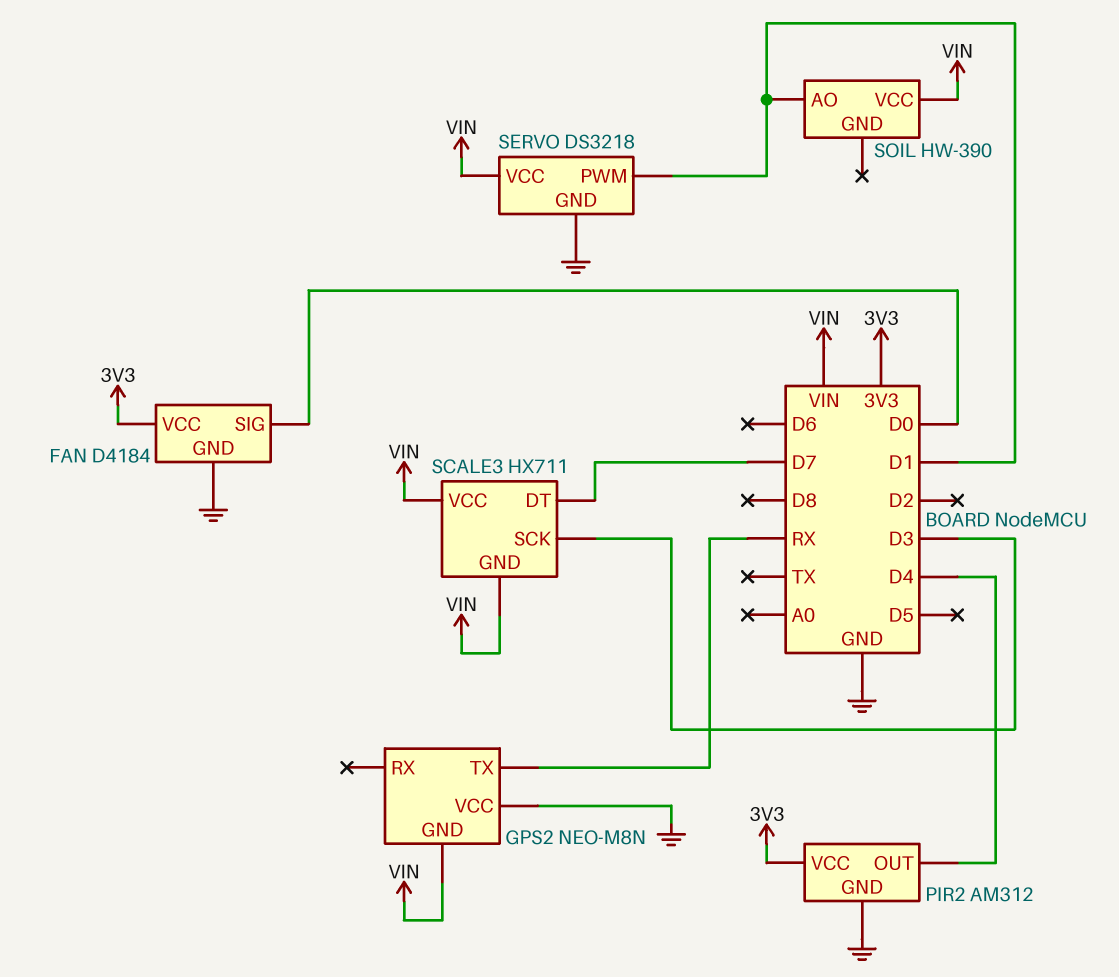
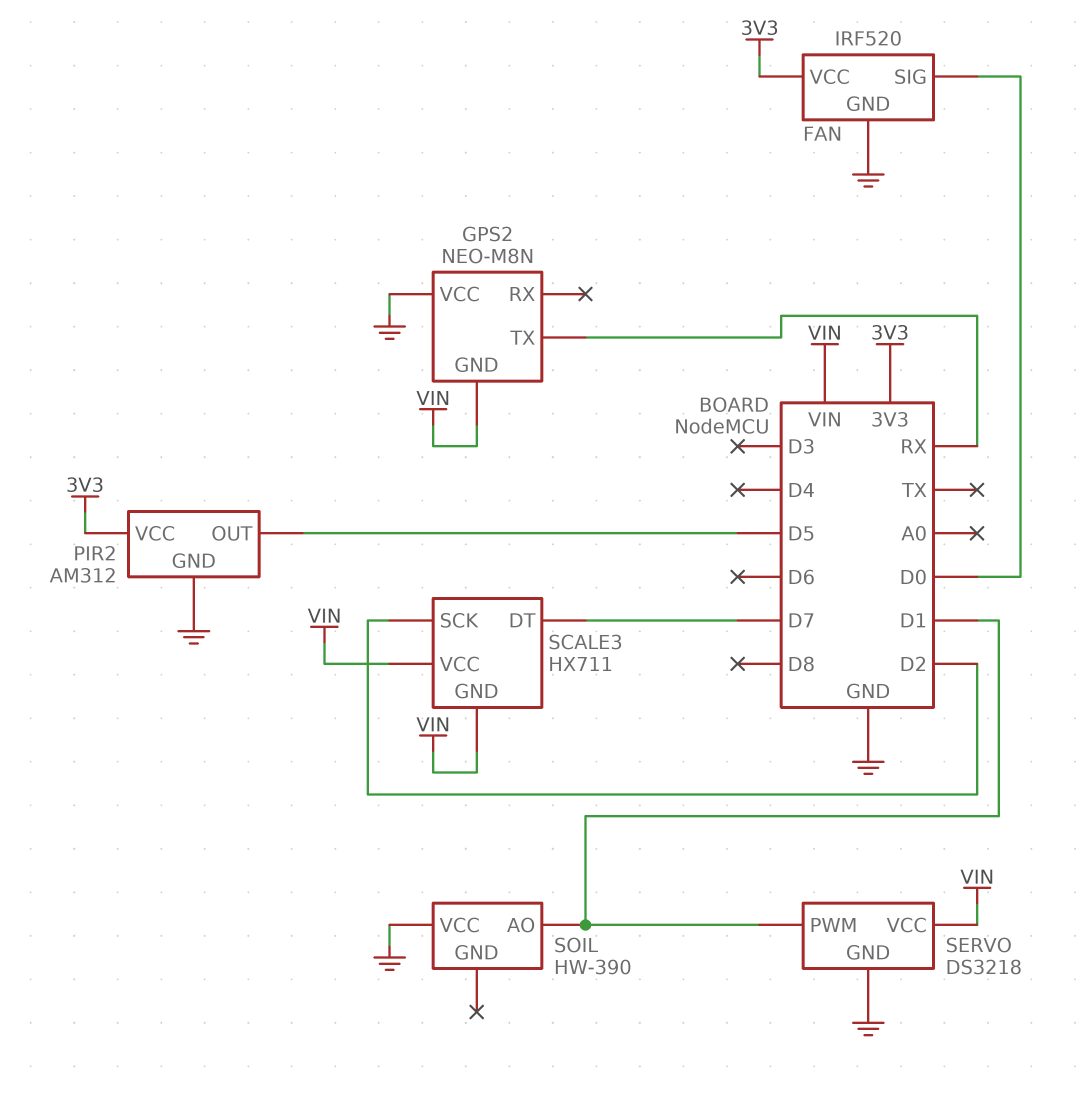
FAN: D4184 -> IRF520
PIR2 pin OUT: D4 -> D5
SCALE3 pin SCK: D3 -> D2
SOIL pin VCC: VIN -> GND

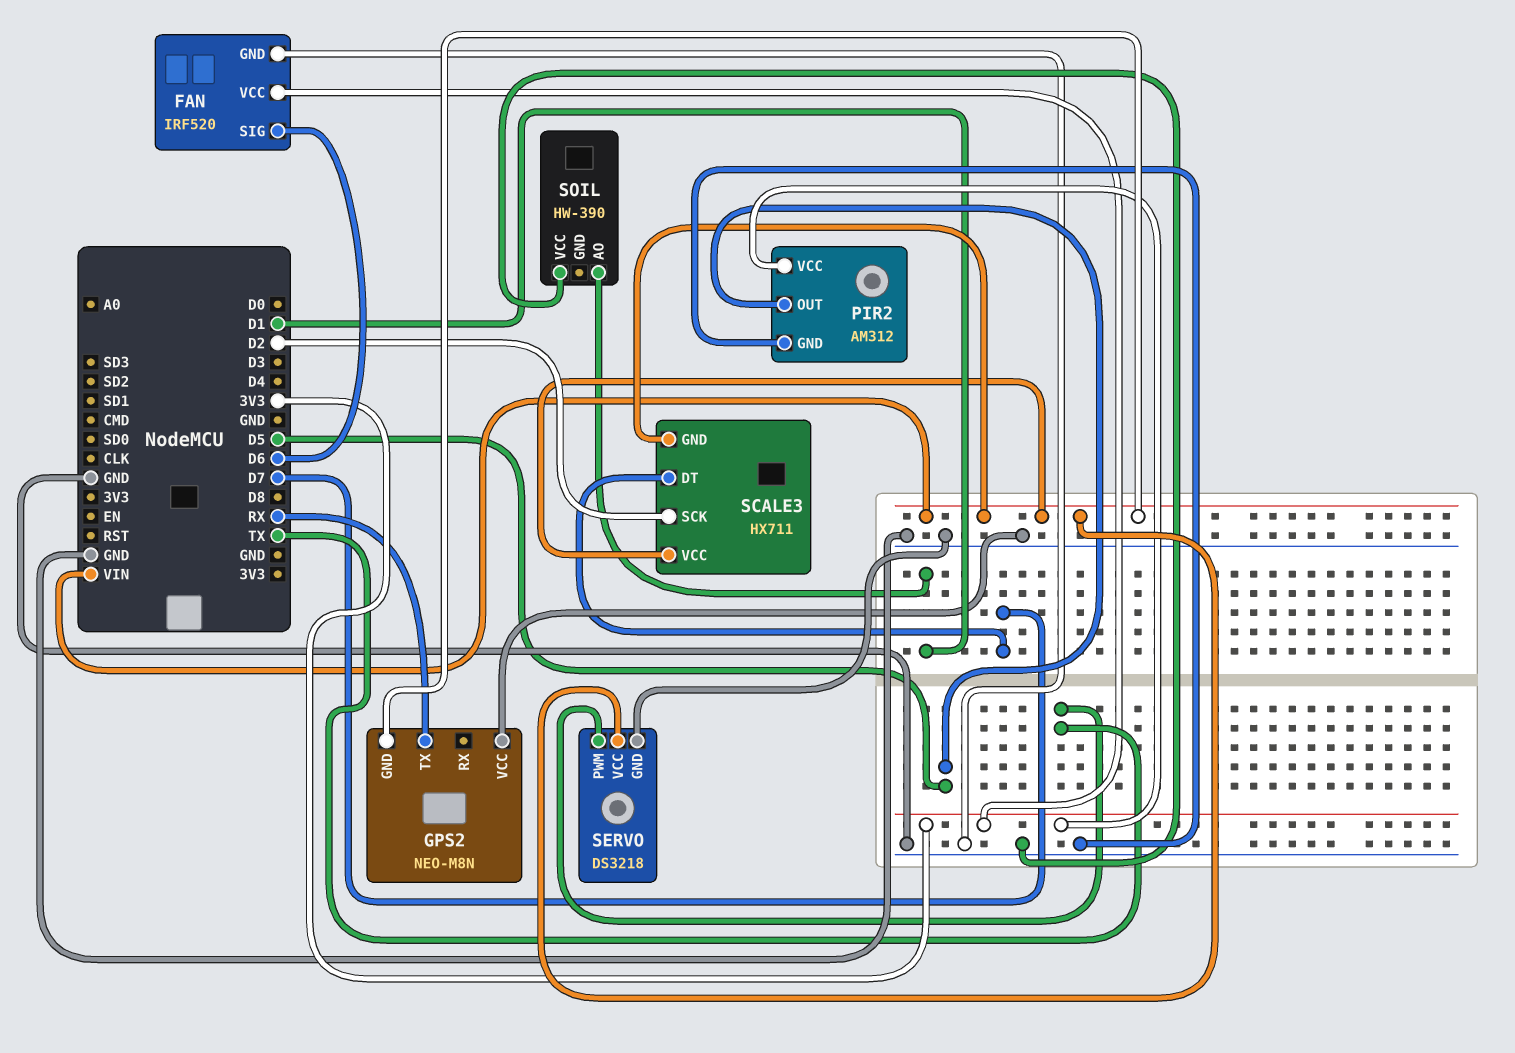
FAN pin SIG: D0 -> D6
SERVO pin PWM: D1 -> TX

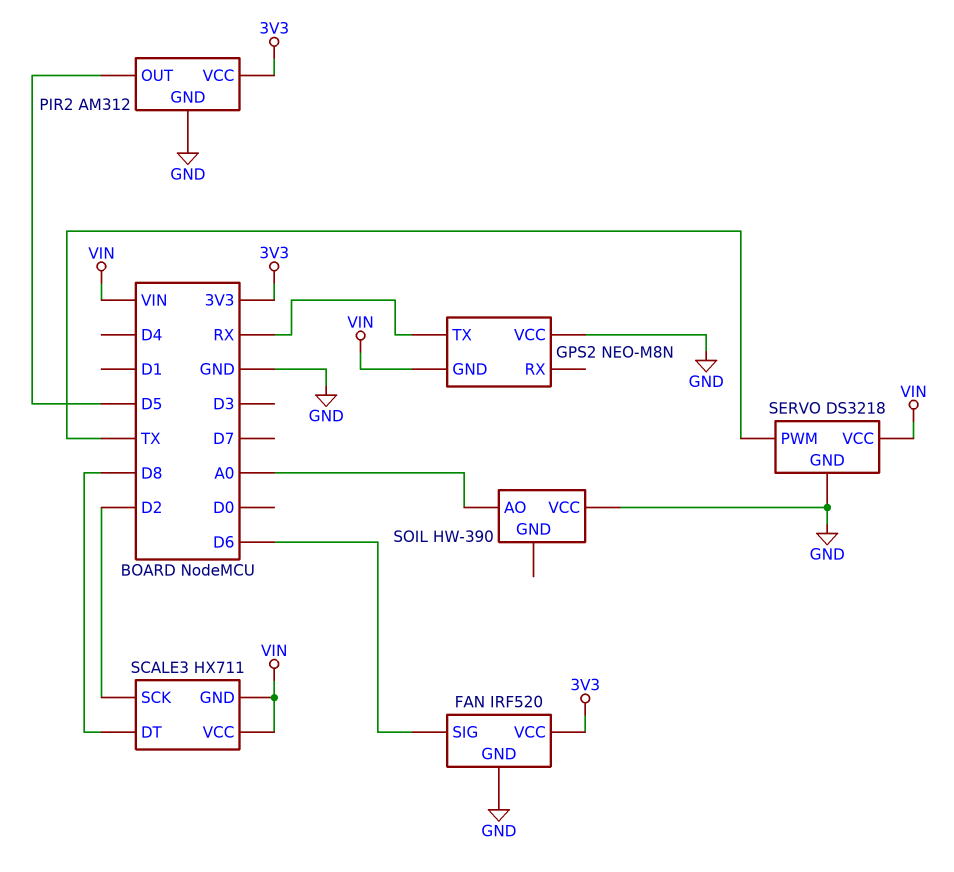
SCALE3 pin DT: D7 -> D8
SOIL pin AO: D1 -> A0

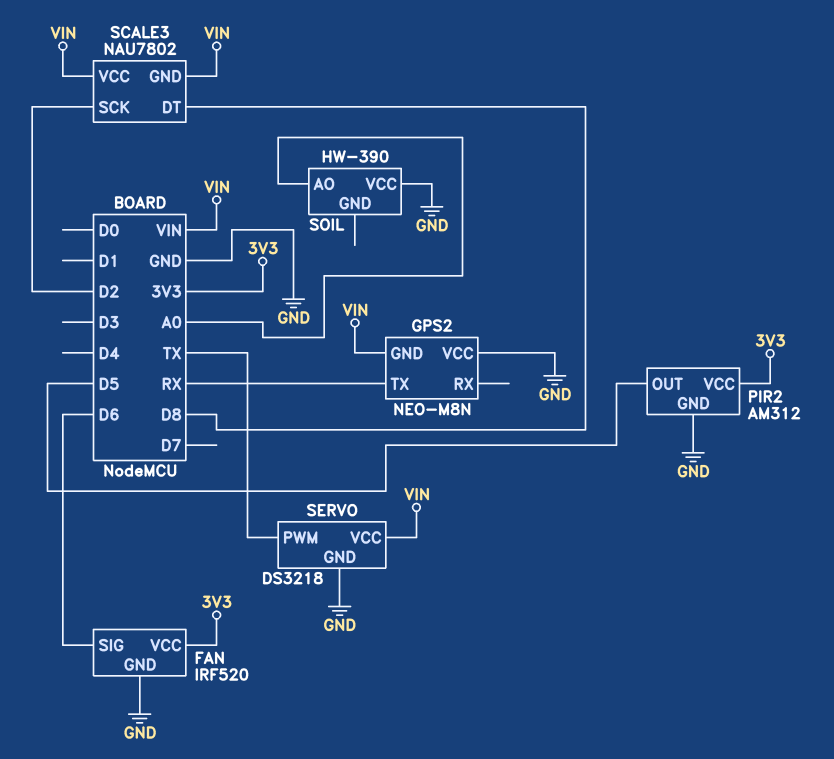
SCALE3: HX711 -> NAU7802

